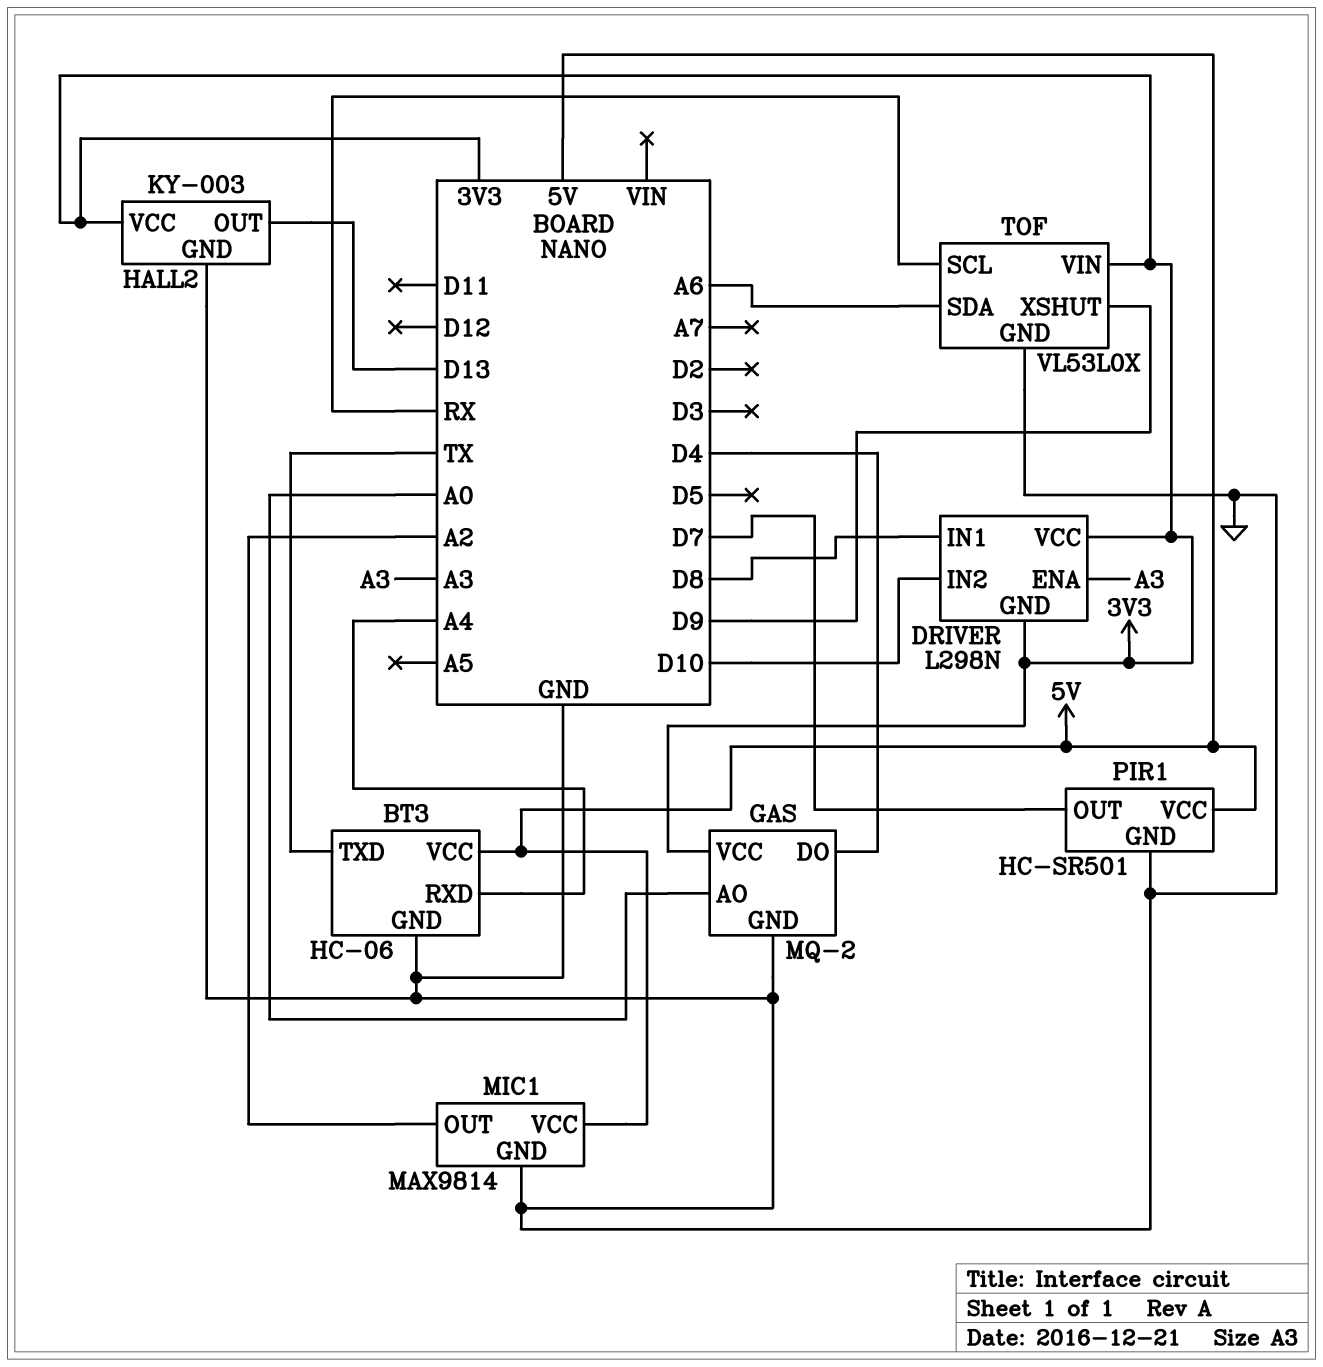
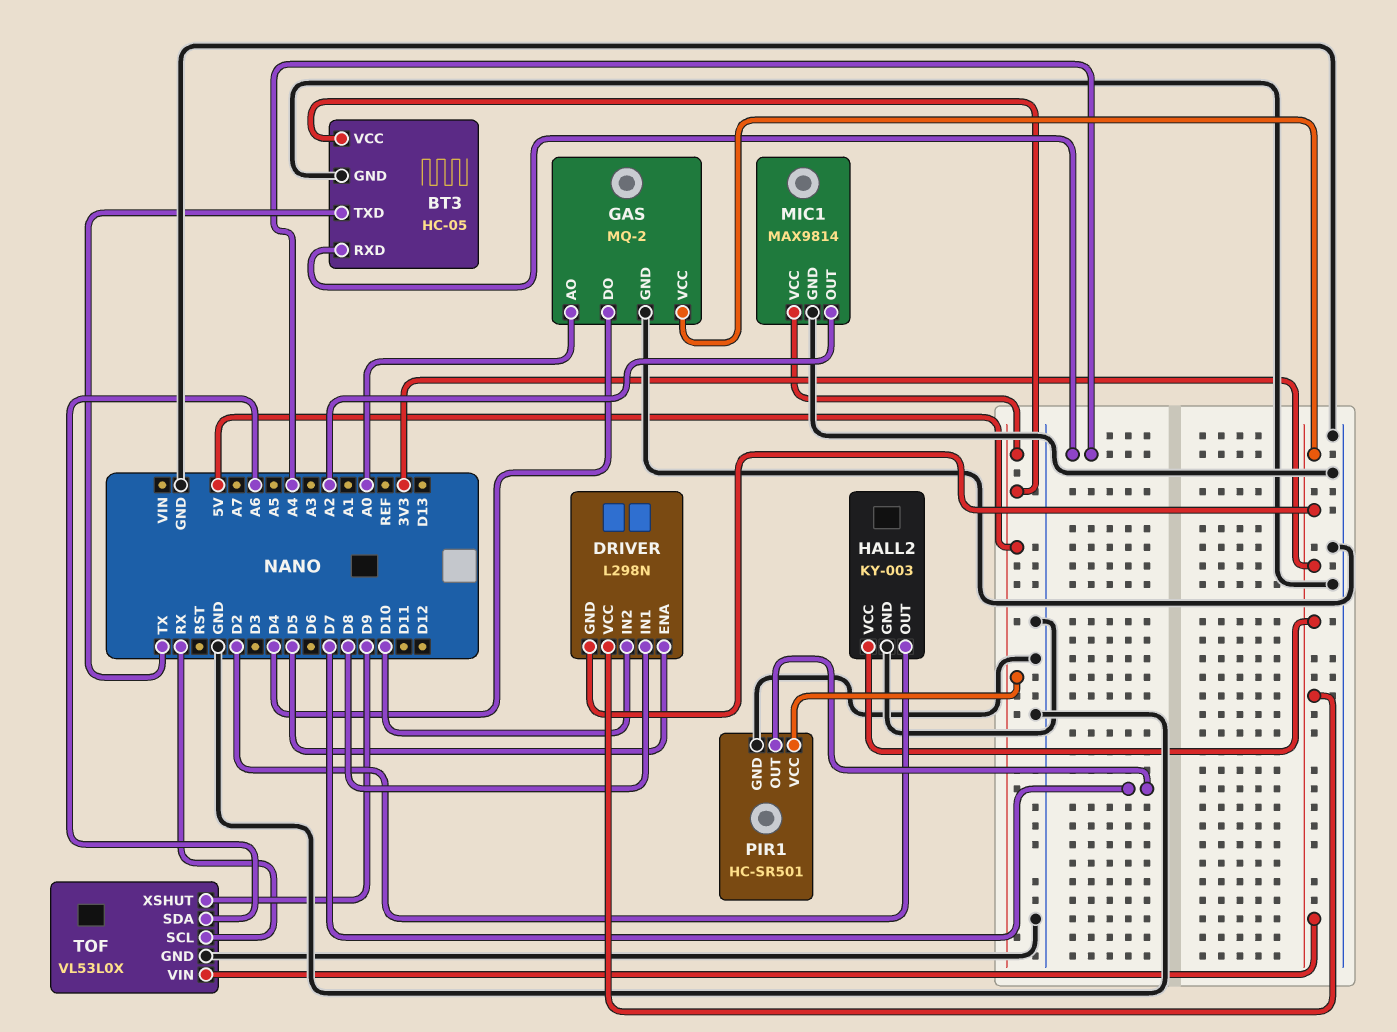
BT3: HC-06 -> HC-05
DRIVER pin ENA: A3 -> D5
HALL2 pin OUT: D13 -> D2

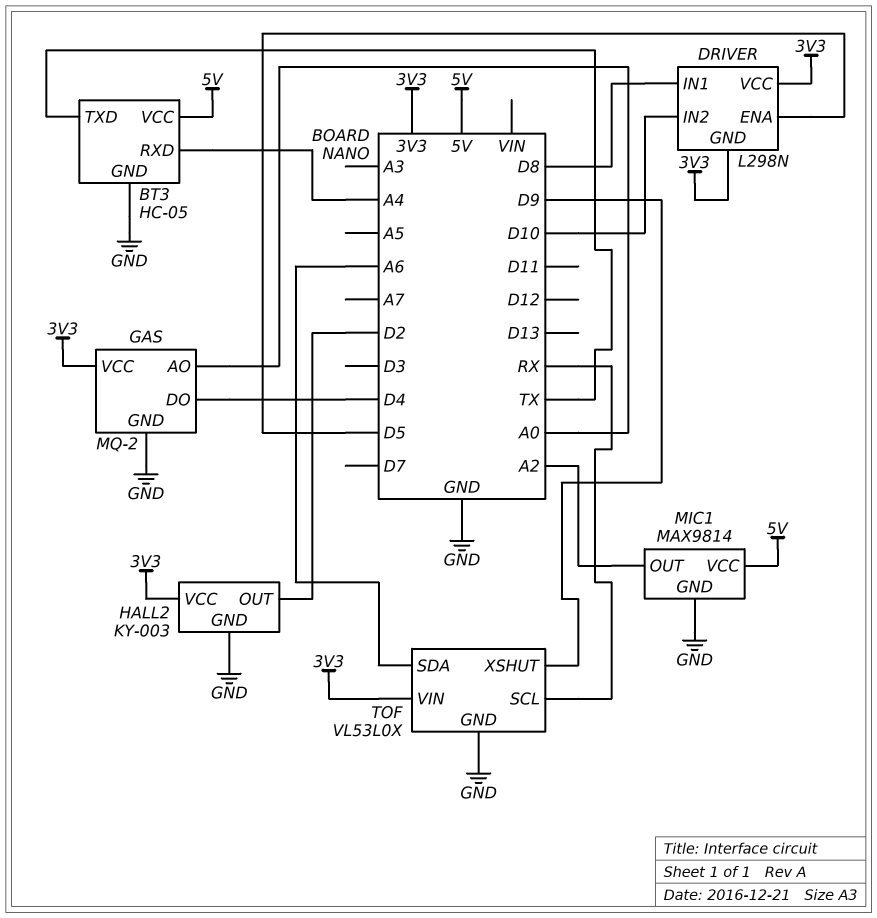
PIR1: HC-SR501 -> none
PIR1 pin GND: GND -> none
PIR1 pin OUT: D7 -> none
PIR1 pin VCC: 5V -> none

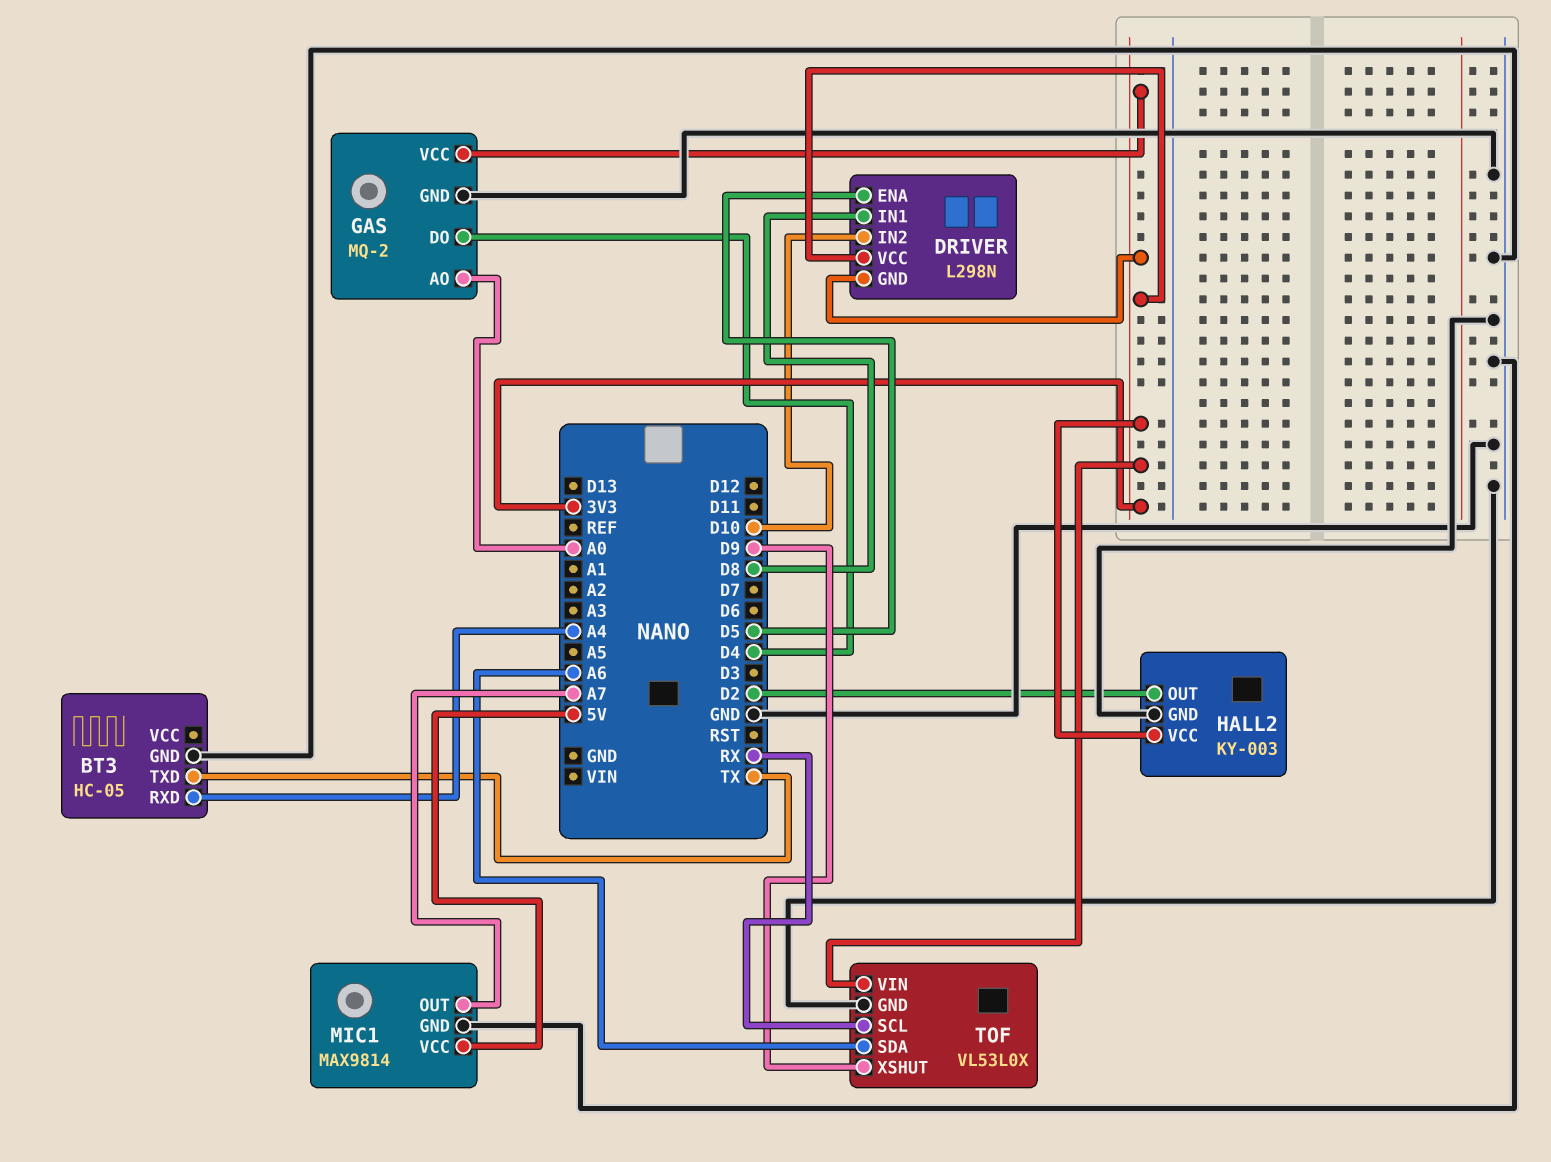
BT3 pin VCC: 5V -> none
MIC1 pin OUT: A2 -> A7

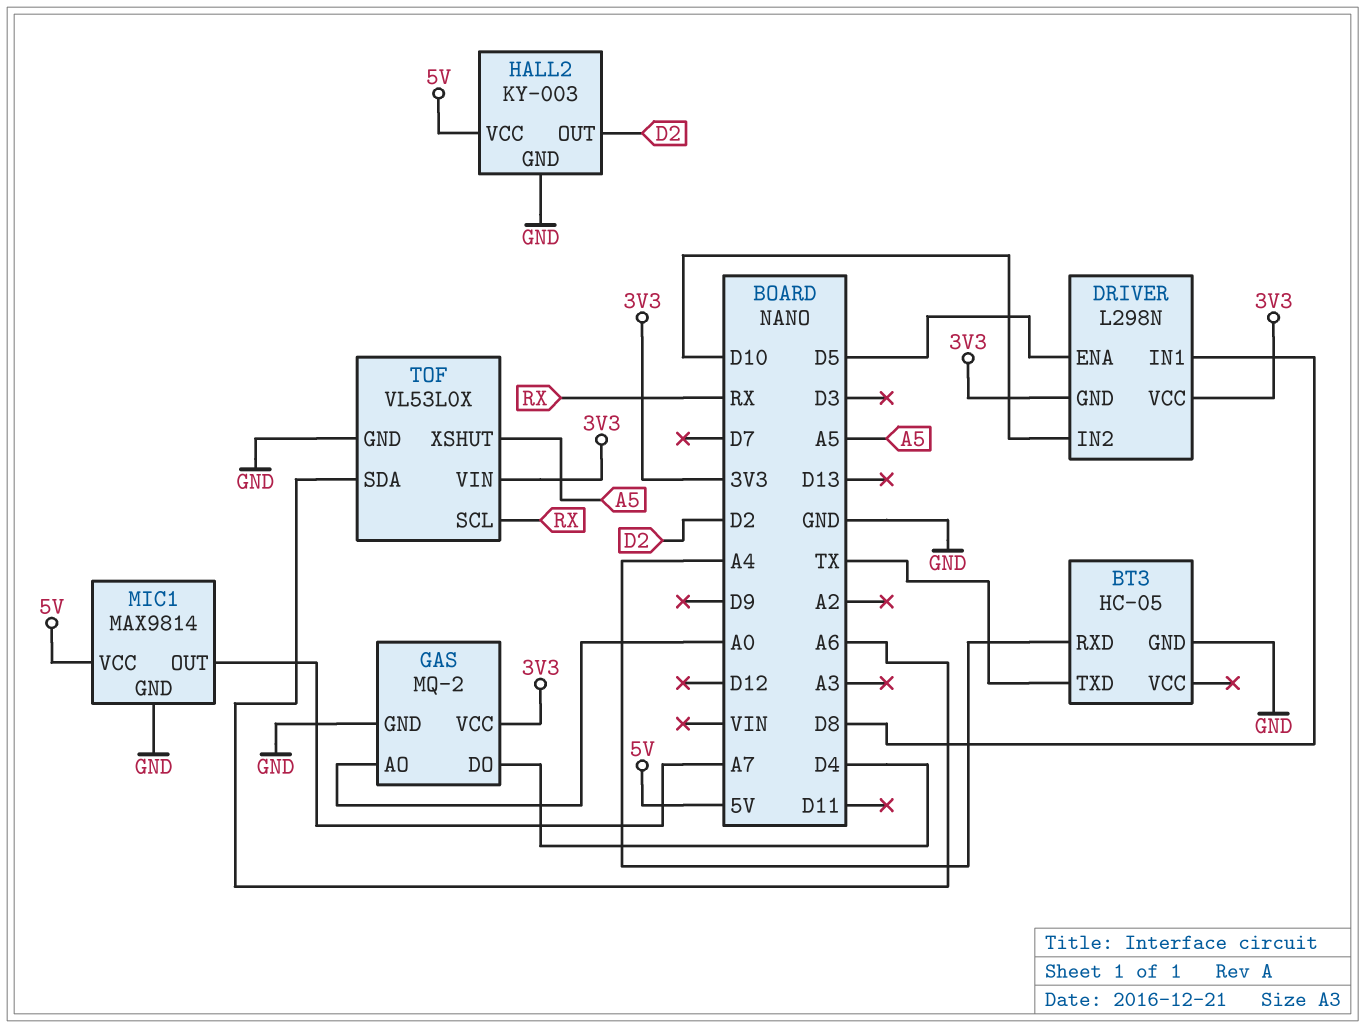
HALL2 pin VCC: 3V3 -> 5V
TOF pin XSHUT: D9 -> A5

